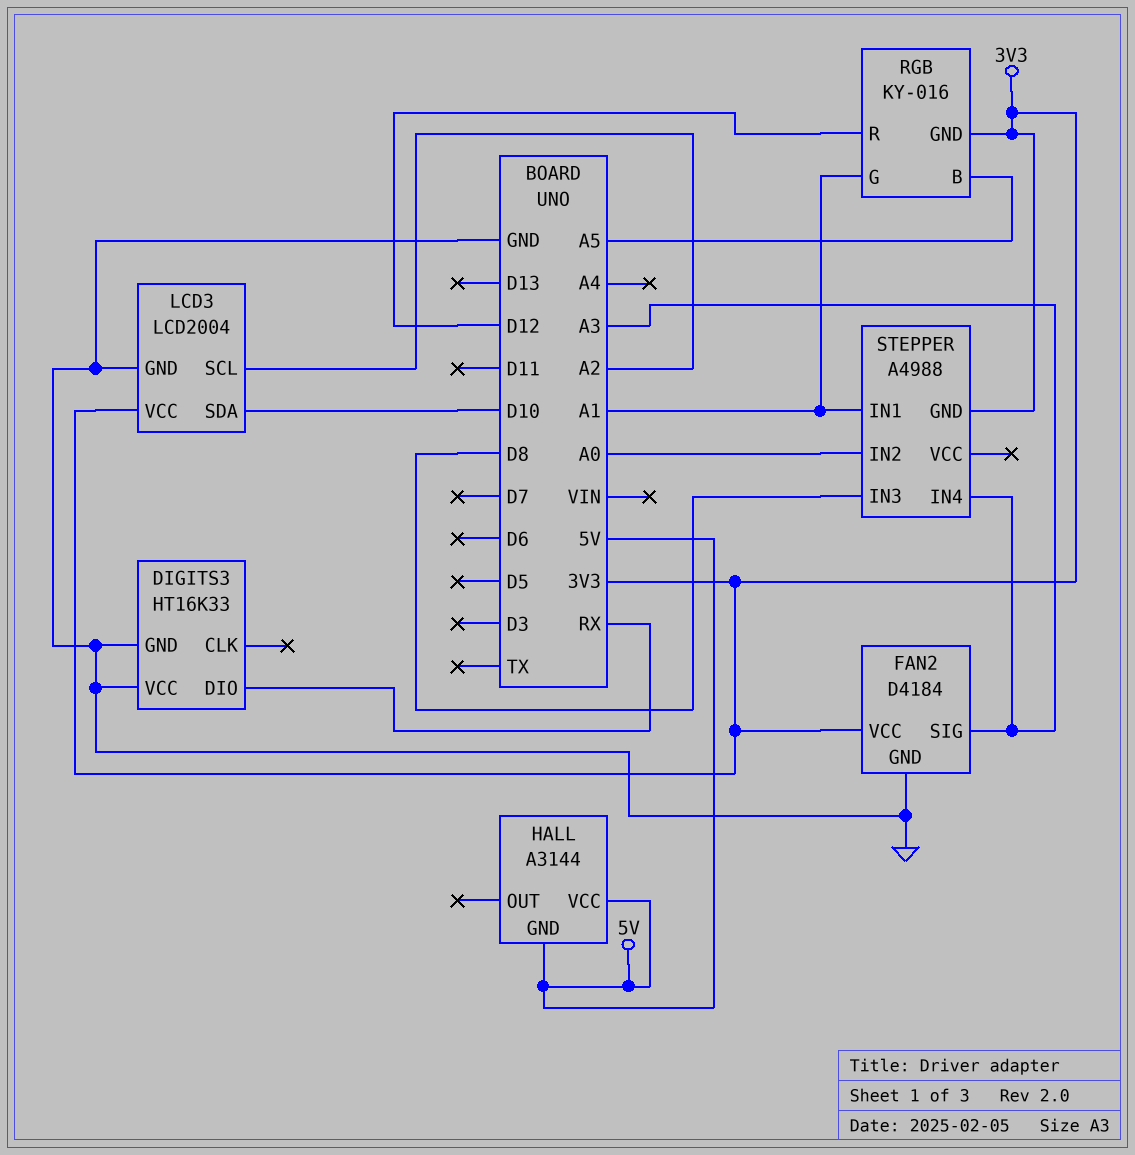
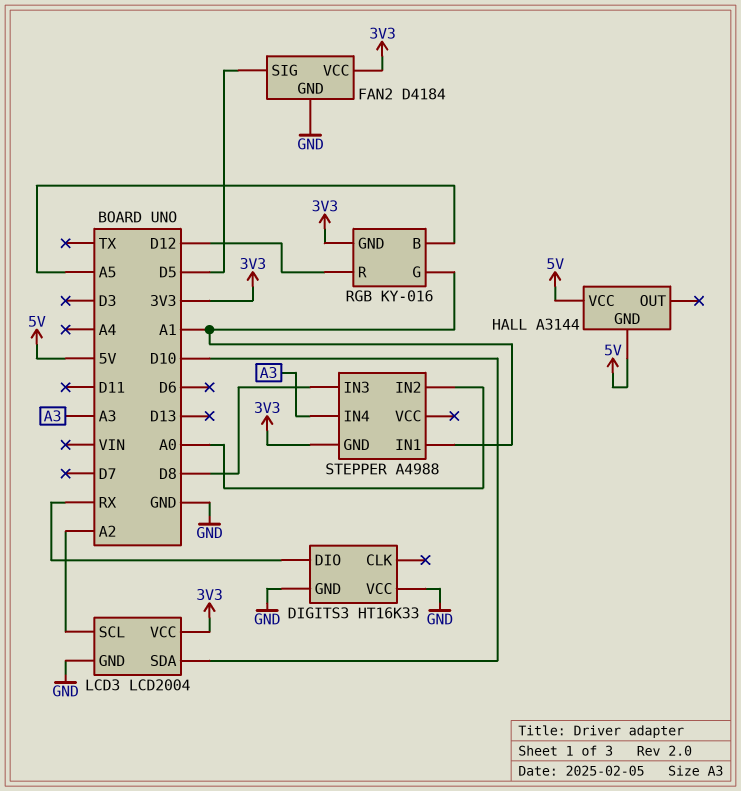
FAN2 pin SIG: A3 -> D5

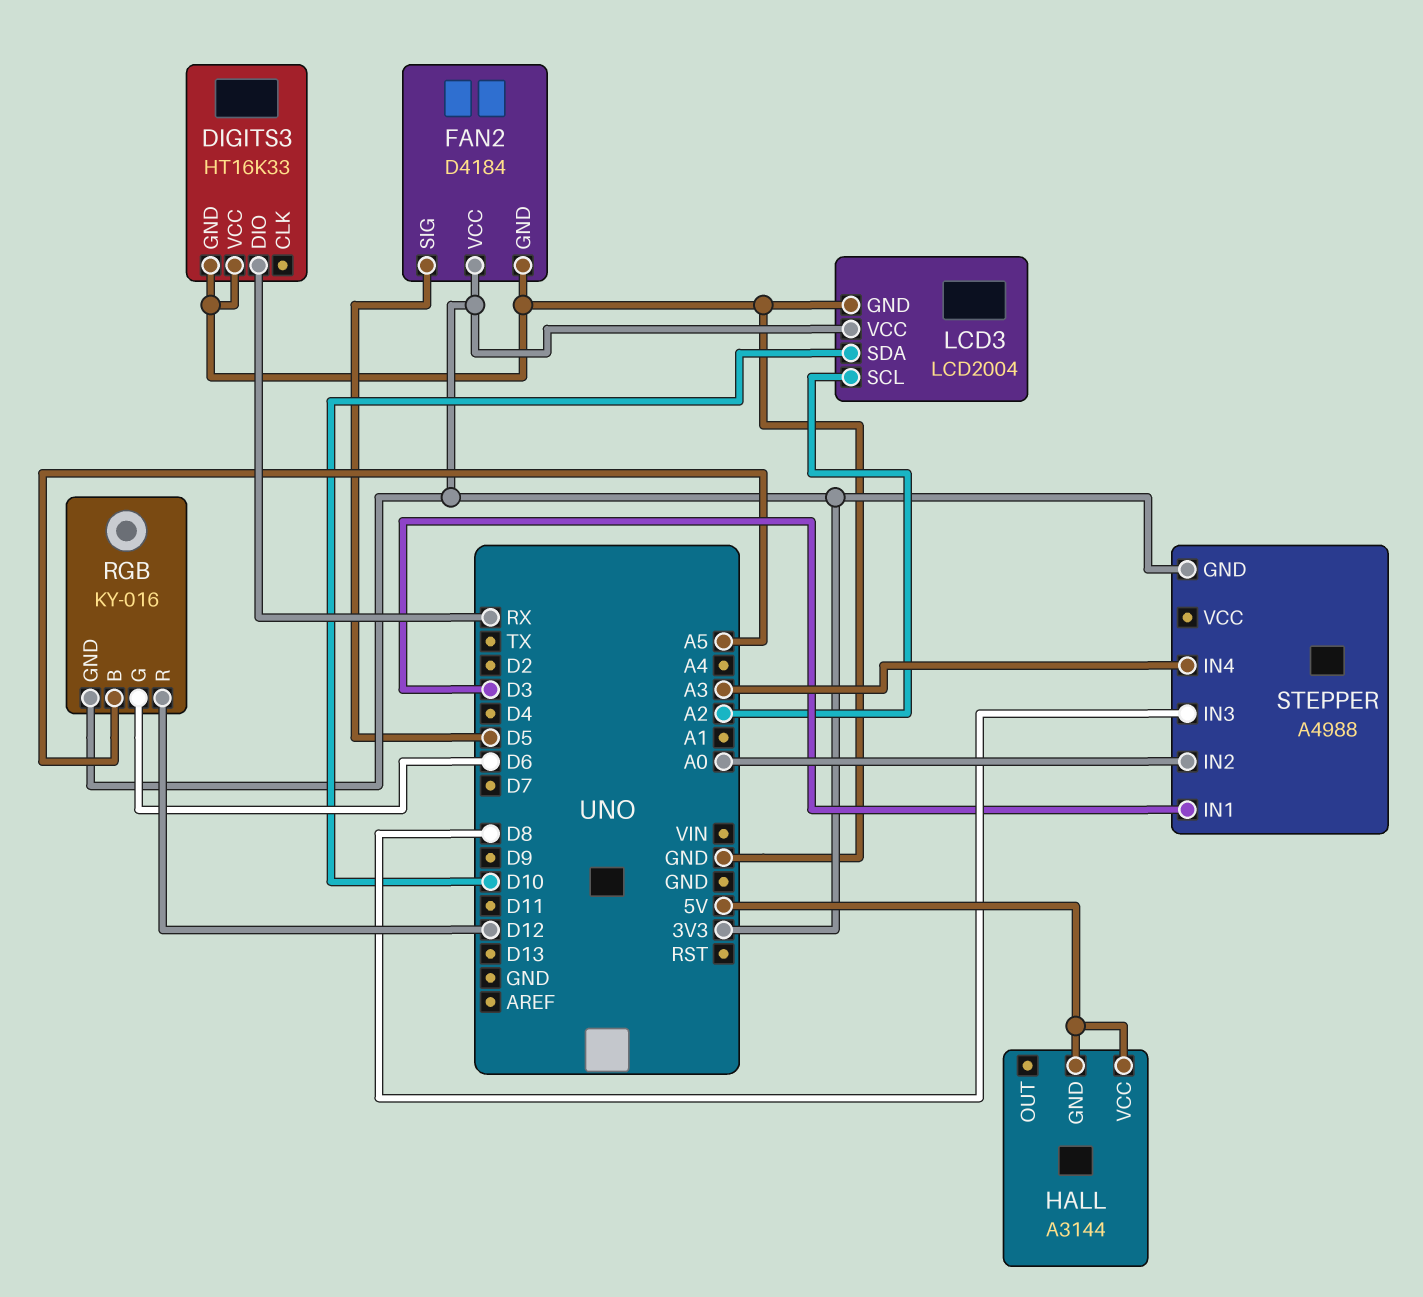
RGB pin G: A1 -> D6
STEPPER pin IN1: A1 -> D3

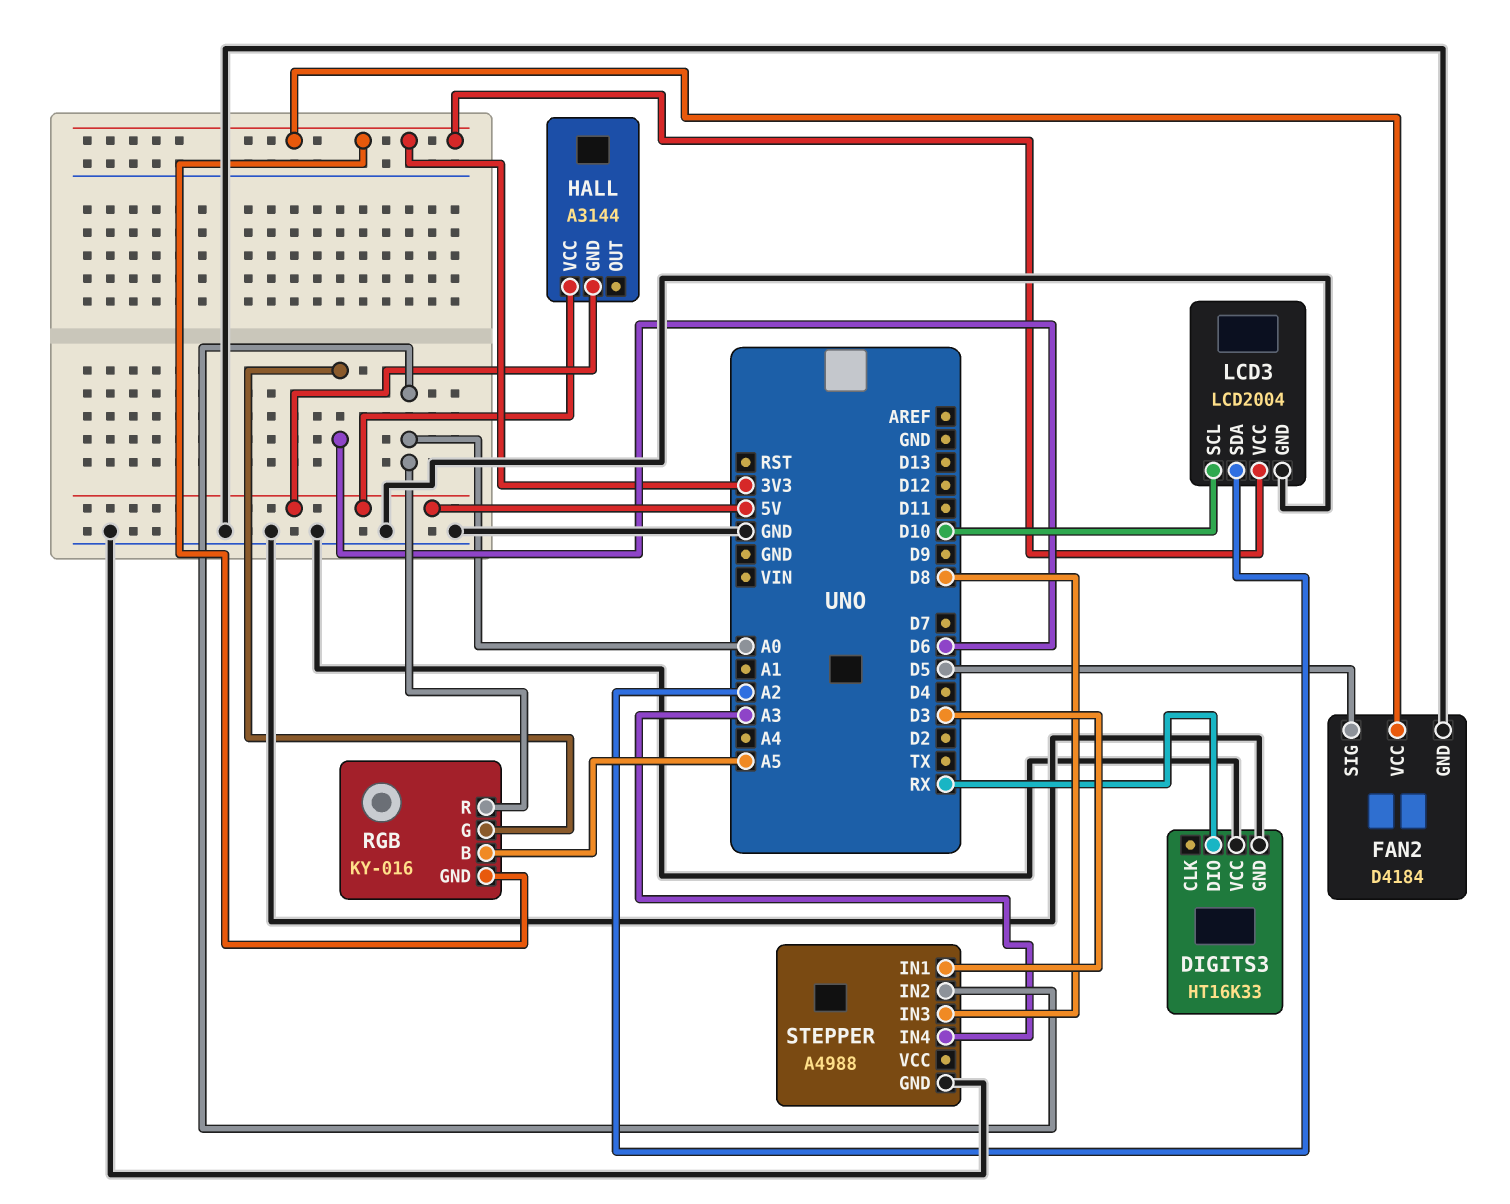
LCD3 pin SCL: A2 -> D10
LCD3 pin SDA: D10 -> A2
RGB pin R: D12 -> A0
STEPPER pin GND: 3V3 -> GND

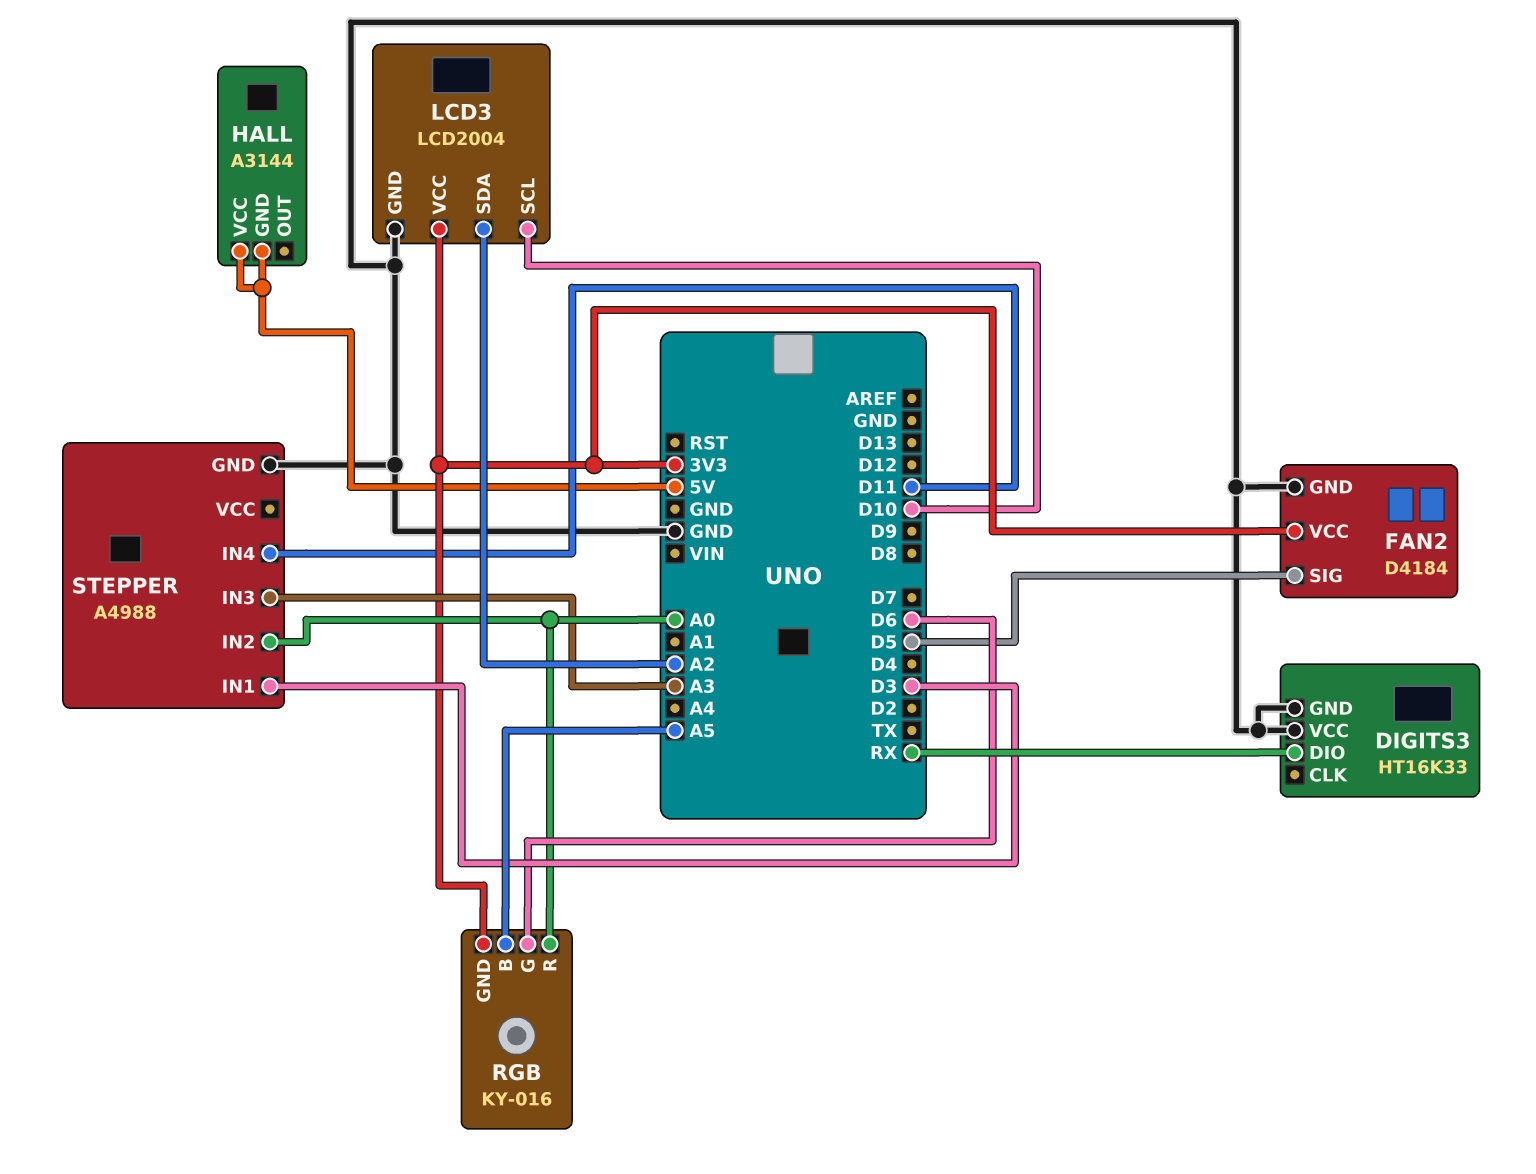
STEPPER pin IN3: D8 -> A3
STEPPER pin IN4: A3 -> D11

